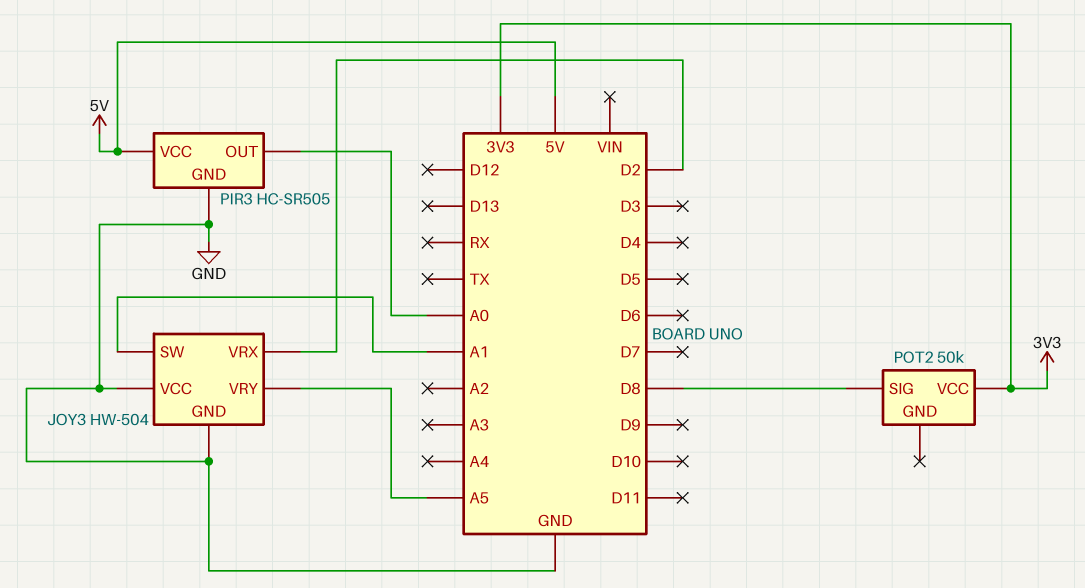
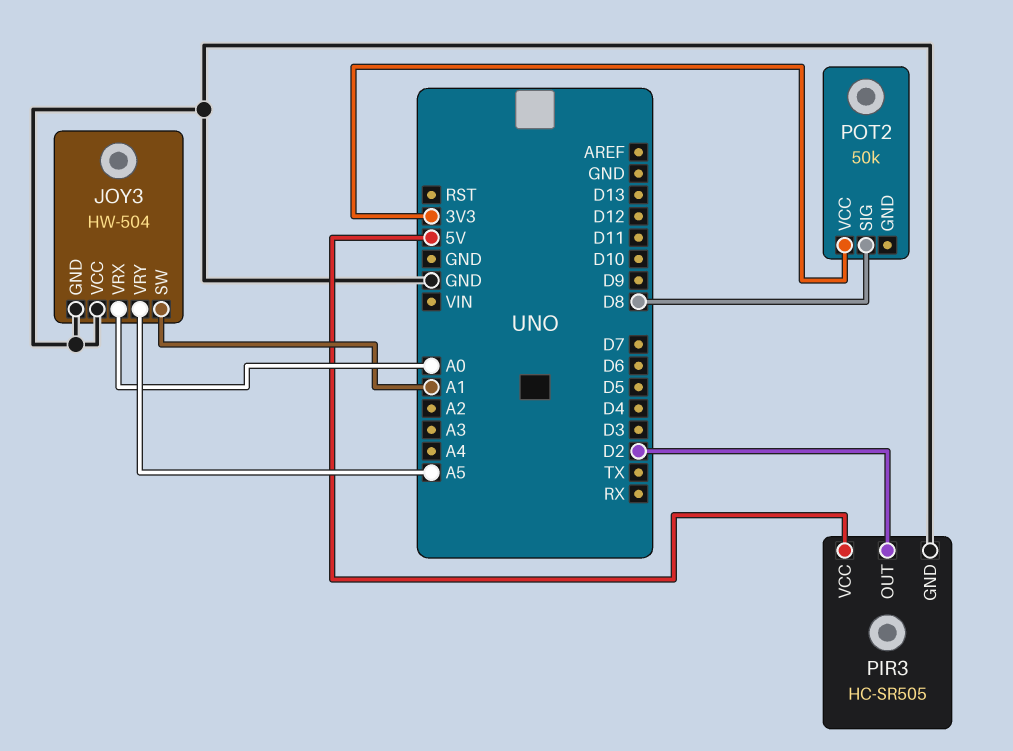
JOY3 pin VRX: D2 -> A0
PIR3 pin OUT: A0 -> D2

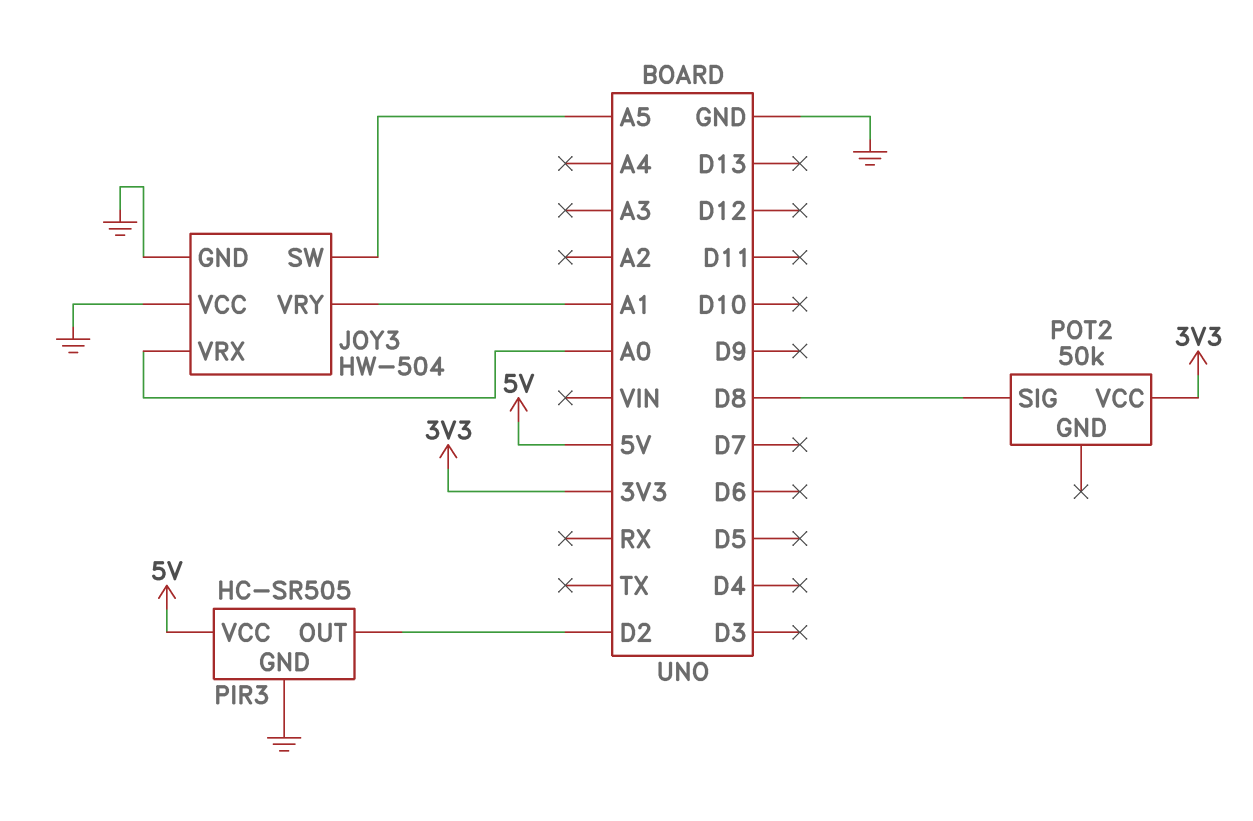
JOY3 pin SW: A1 -> A5
JOY3 pin VRY: A5 -> A1

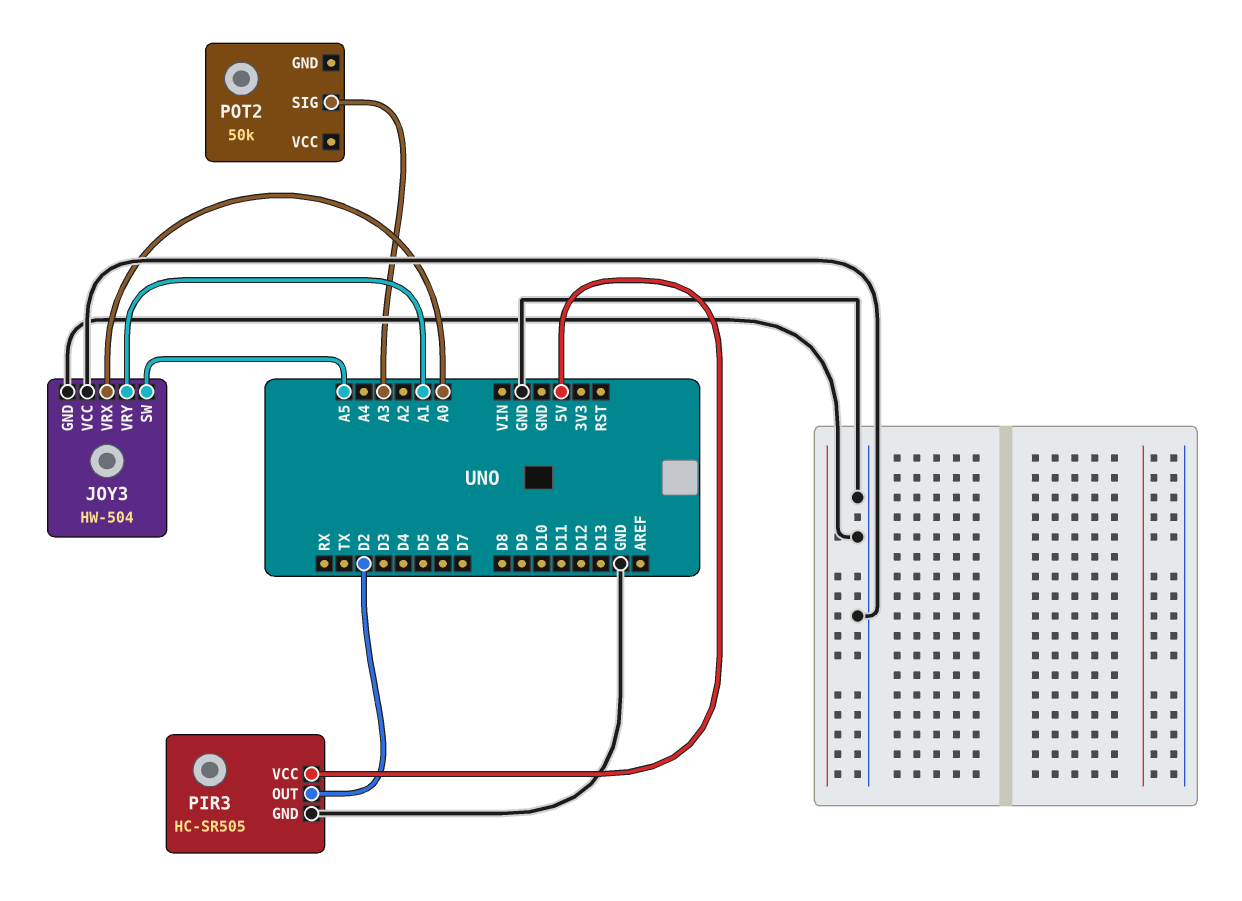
POT2 pin SIG: D8 -> A3
POT2 pin VCC: 3V3 -> none

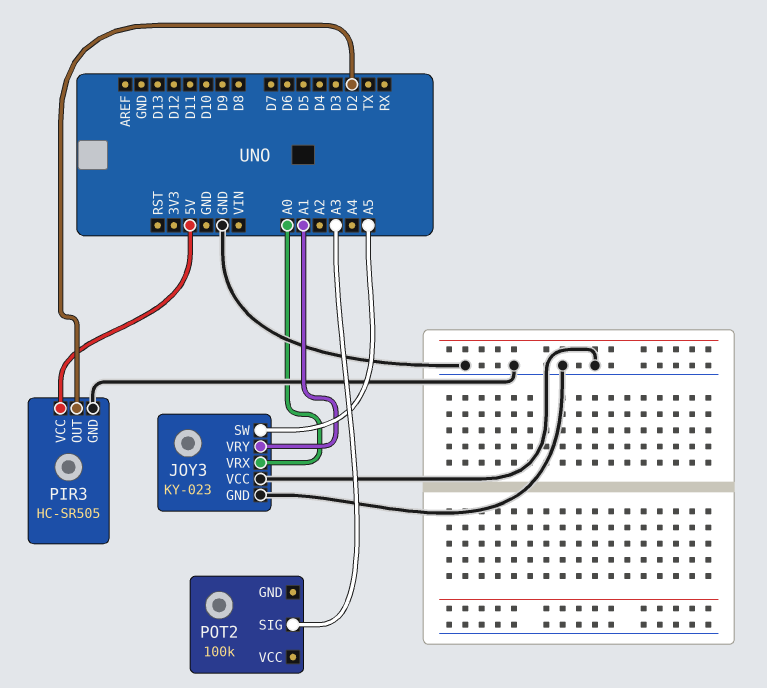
JOY3: HW-504 -> KY-023
POT2: 50k -> 100k

